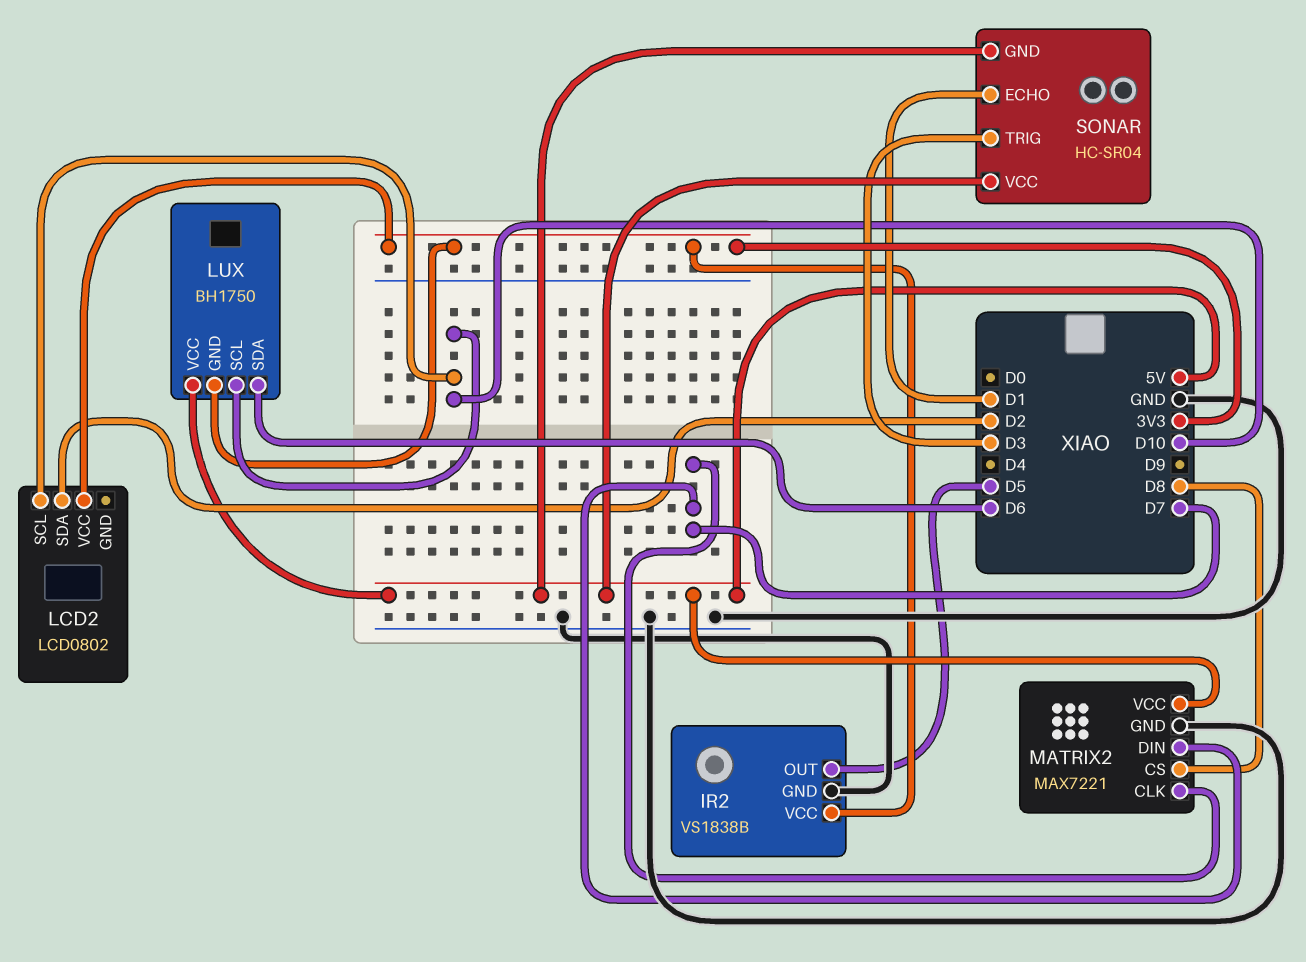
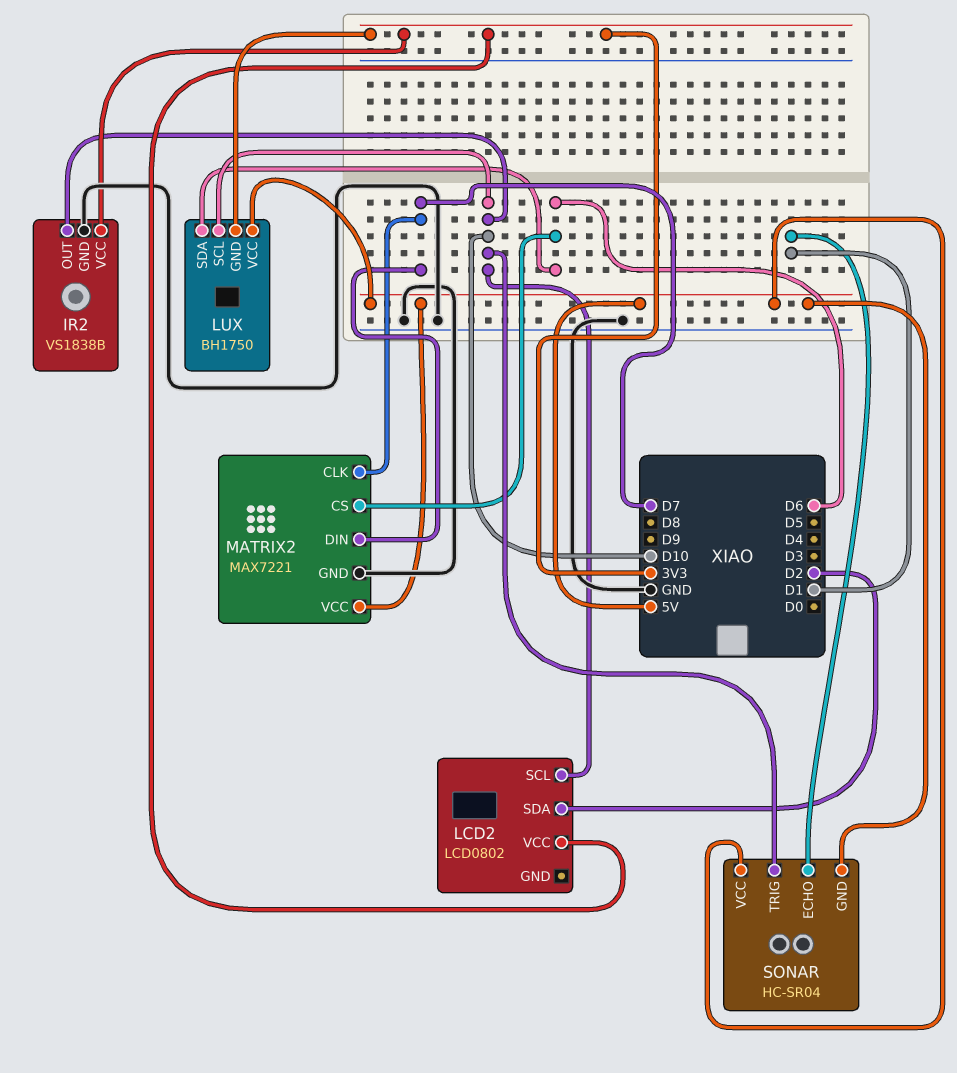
IR2 pin OUT: D5 -> D10
MATRIX2 pin CS: D8 -> D6
SONAR pin TRIG: D3 -> D10

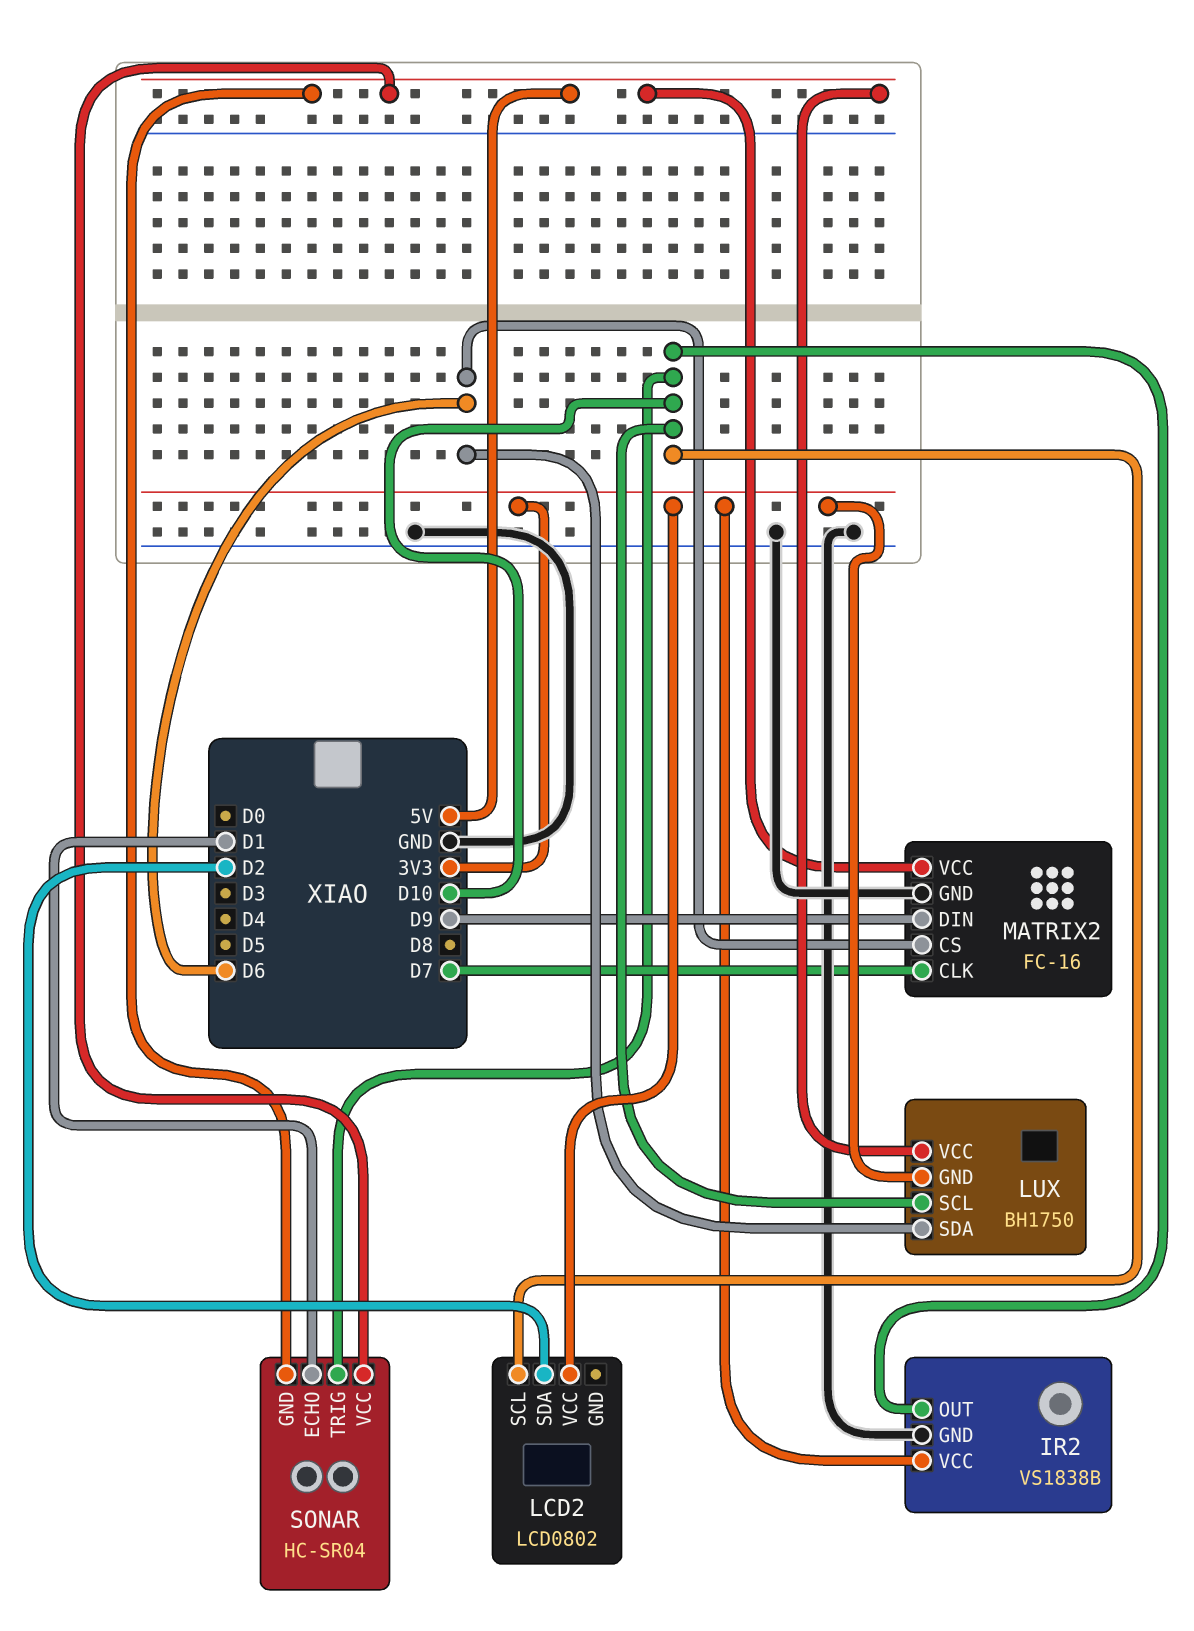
MATRIX2: MAX7221 -> FC-16
MATRIX2 pin DIN: D7 -> D9

